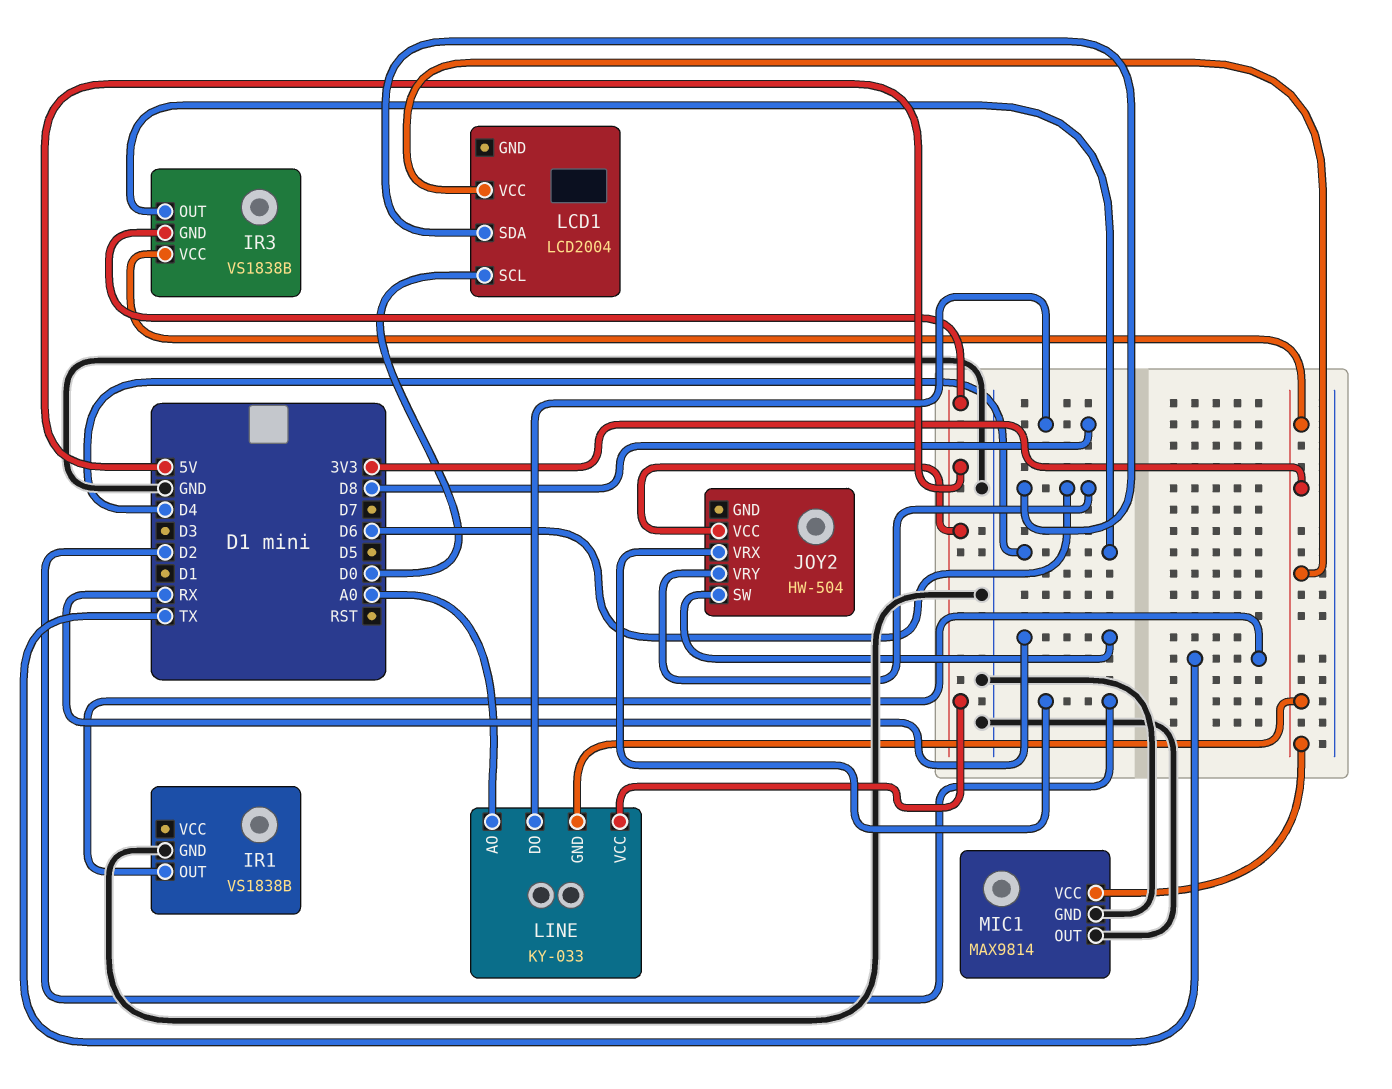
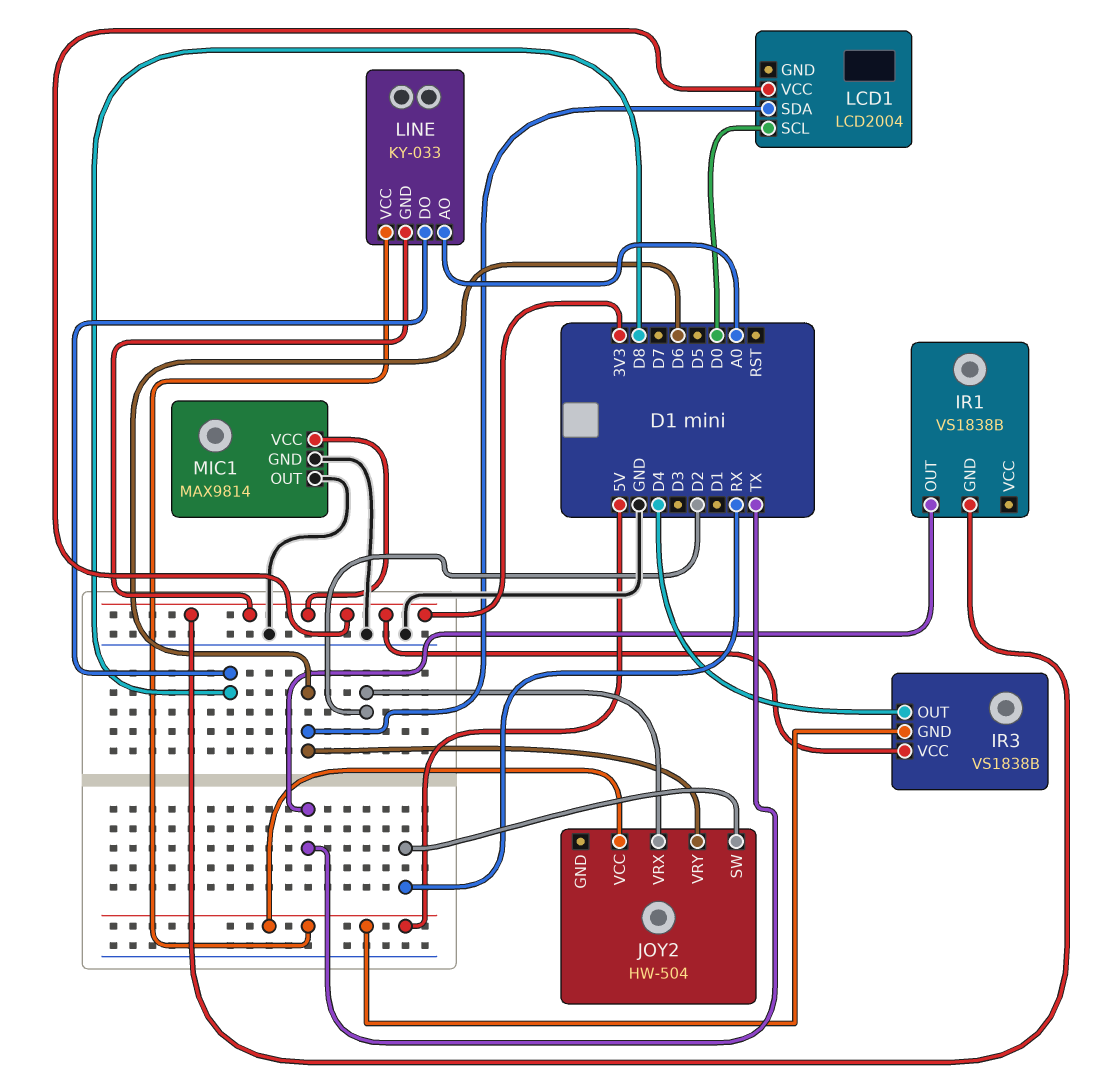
IR1 pin GND: GND -> 3V3

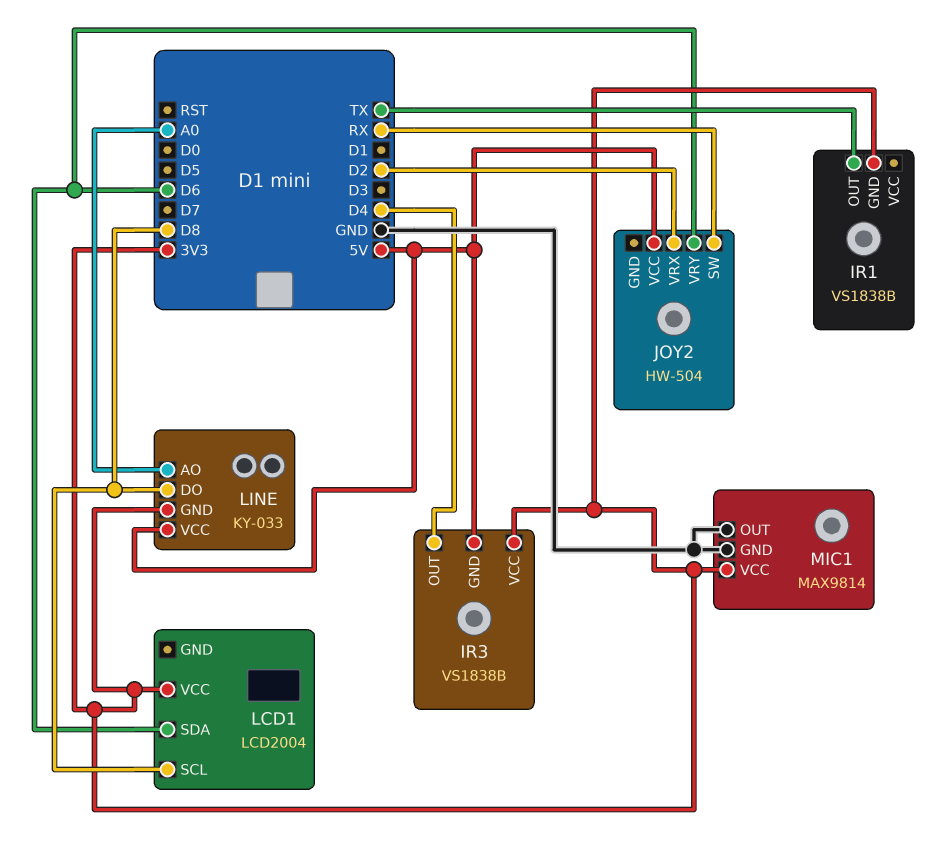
LCD1 pin SCL: D0 -> D8

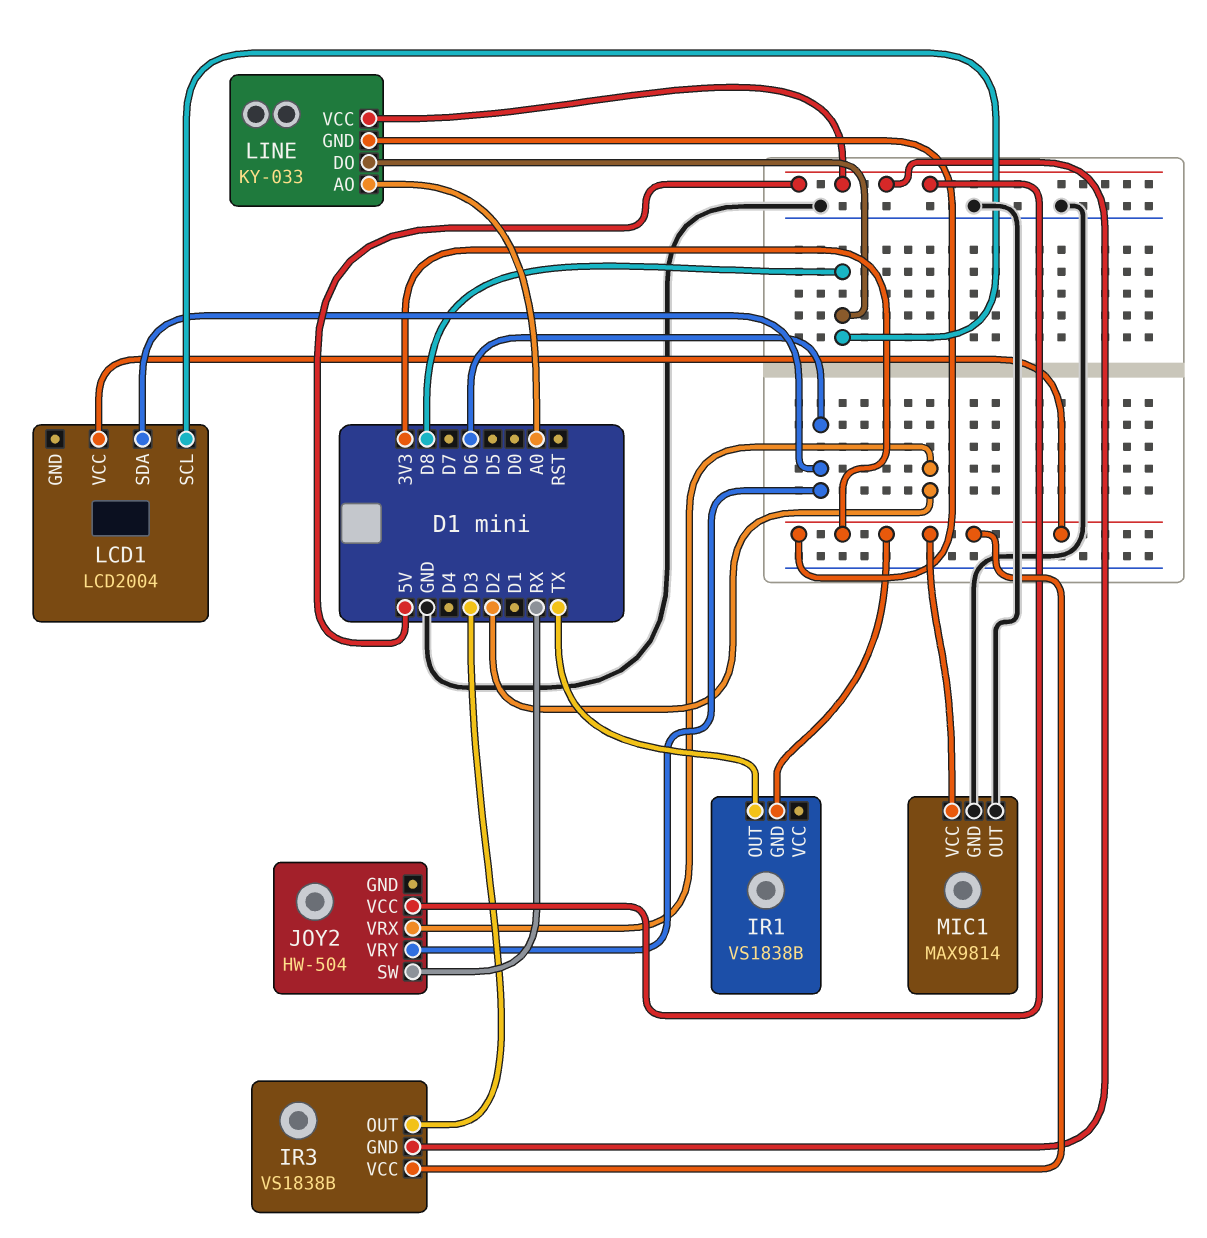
IR3 pin OUT: D4 -> D3

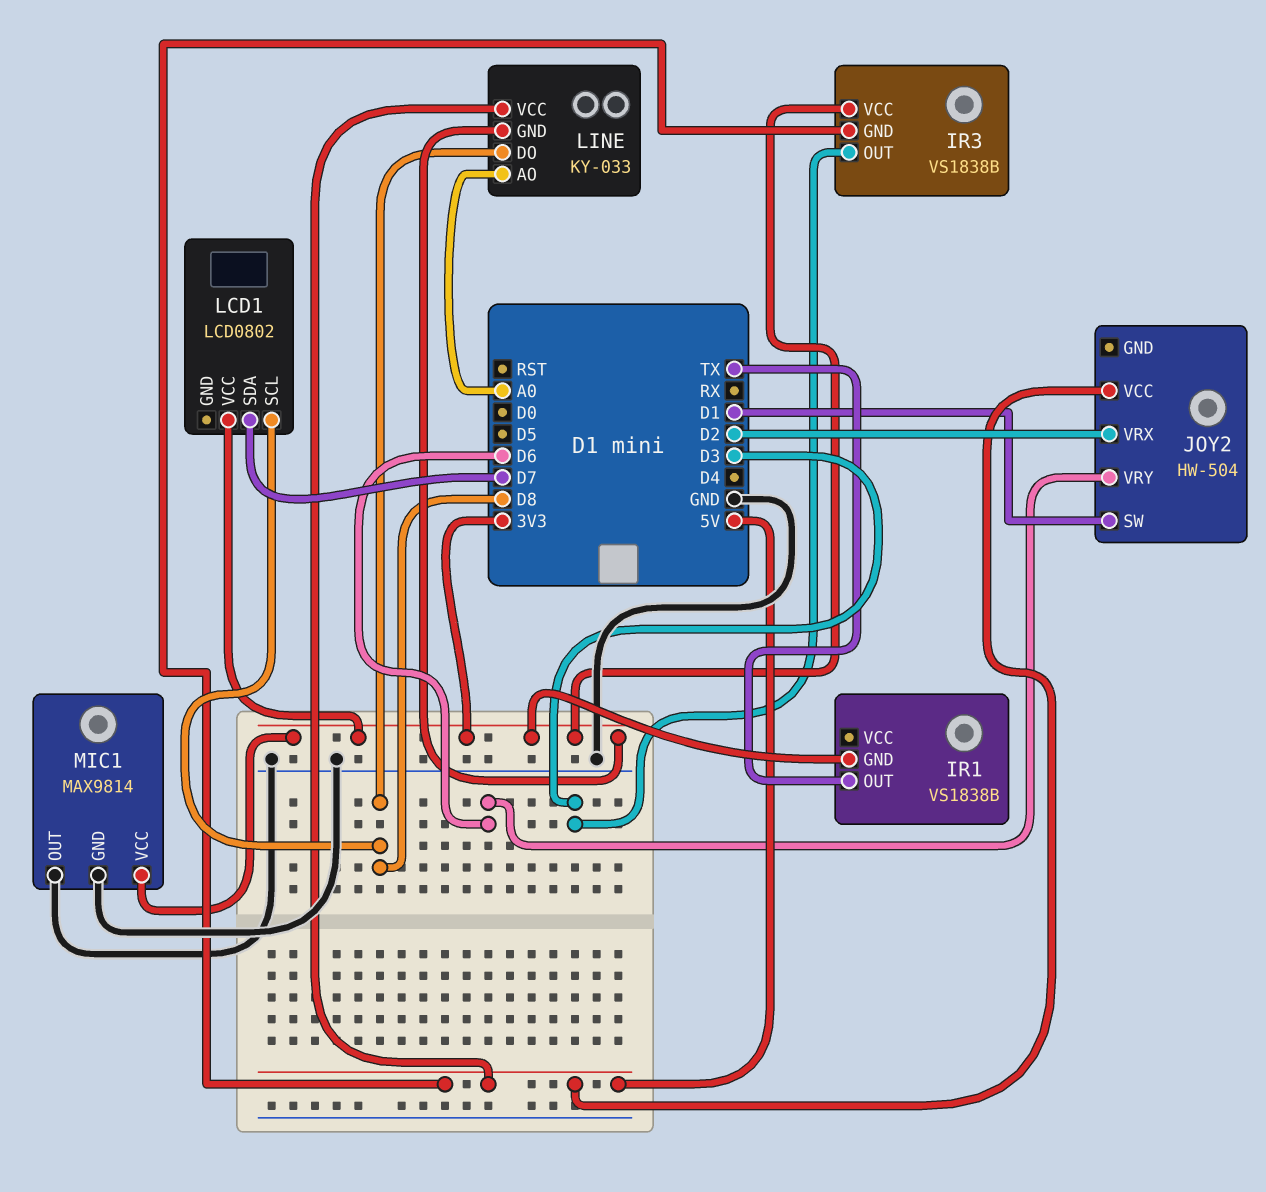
JOY2 pin SW: RX -> D1
LCD1: LCD2004 -> LCD0802
LCD1 pin SDA: D6 -> D7

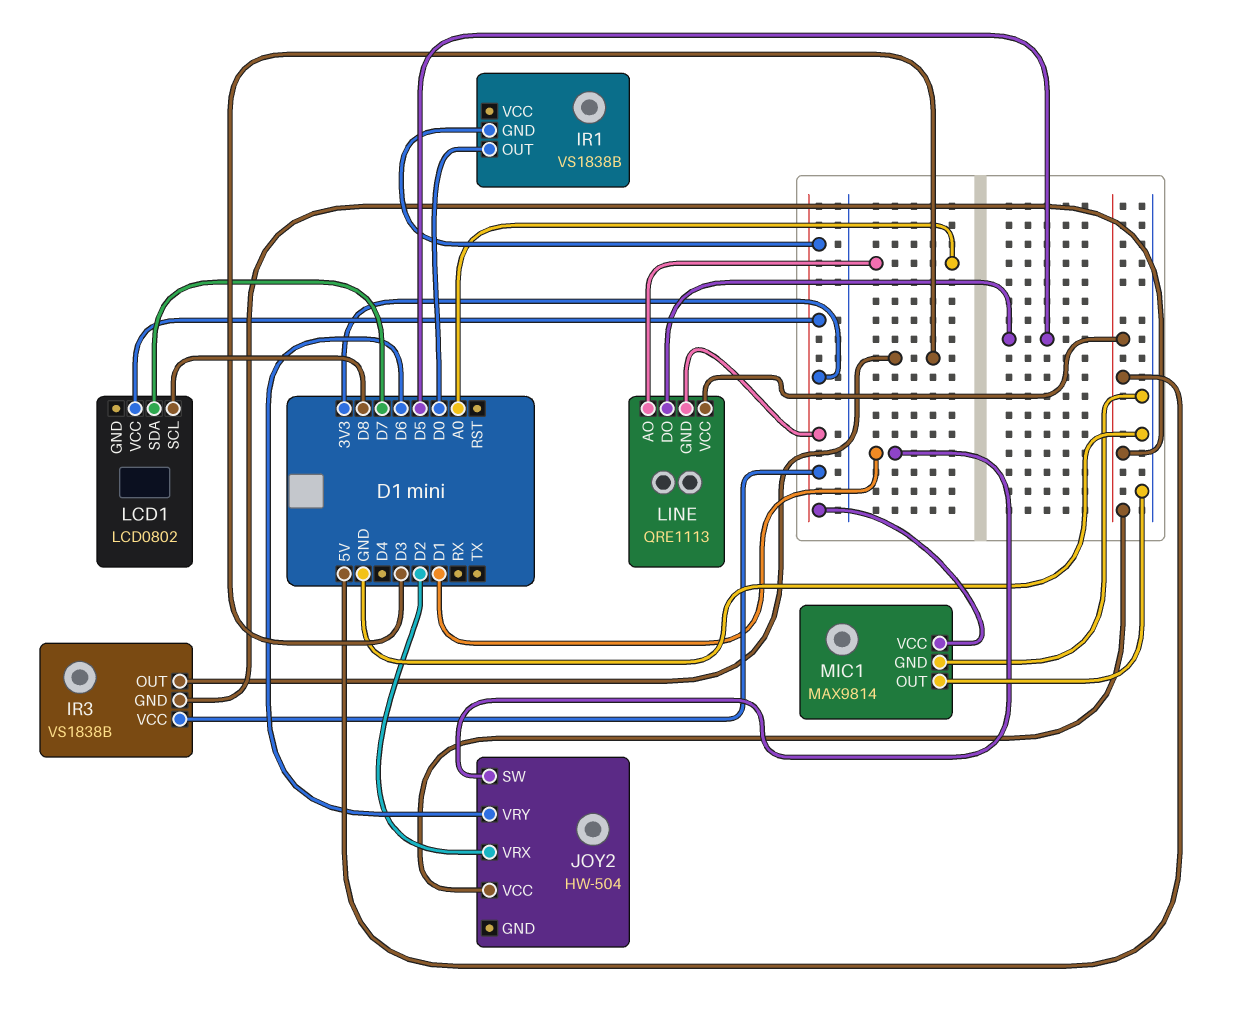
IR1 pin OUT: TX -> D0
LINE: KY-033 -> QRE1113
LINE pin DO: D8 -> D5

